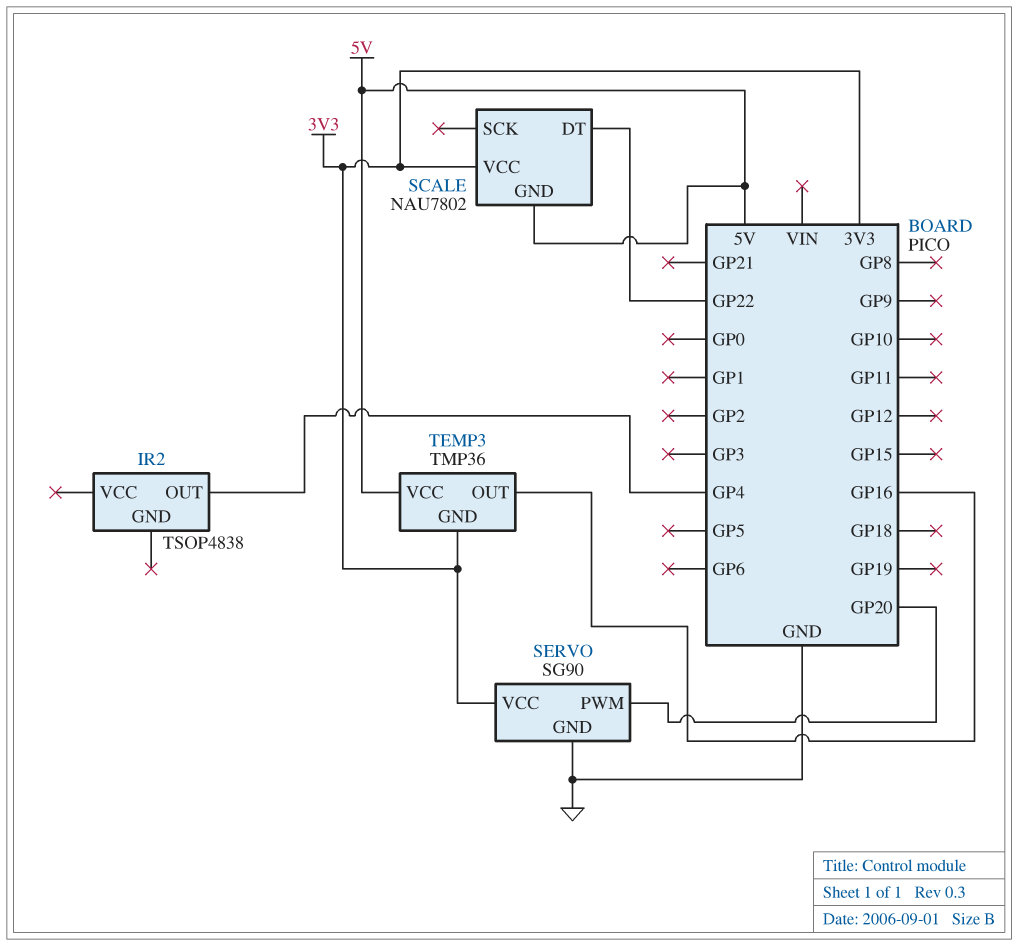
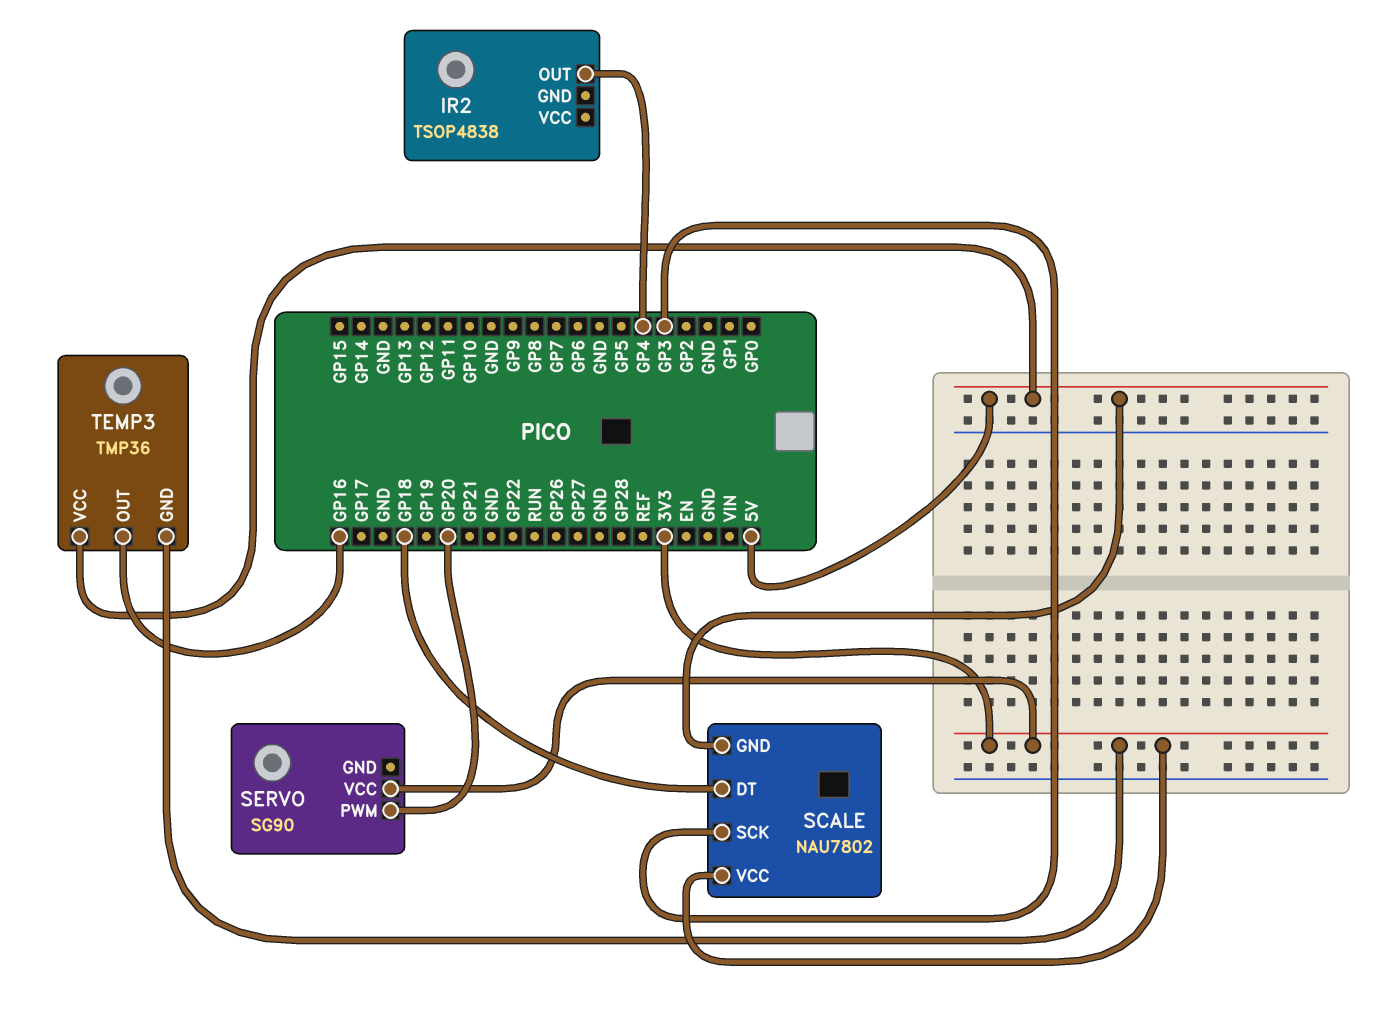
SCALE pin DT: GP22 -> GP18
SCALE pin SCK: none -> GP3
SERVO pin GND: GND -> none

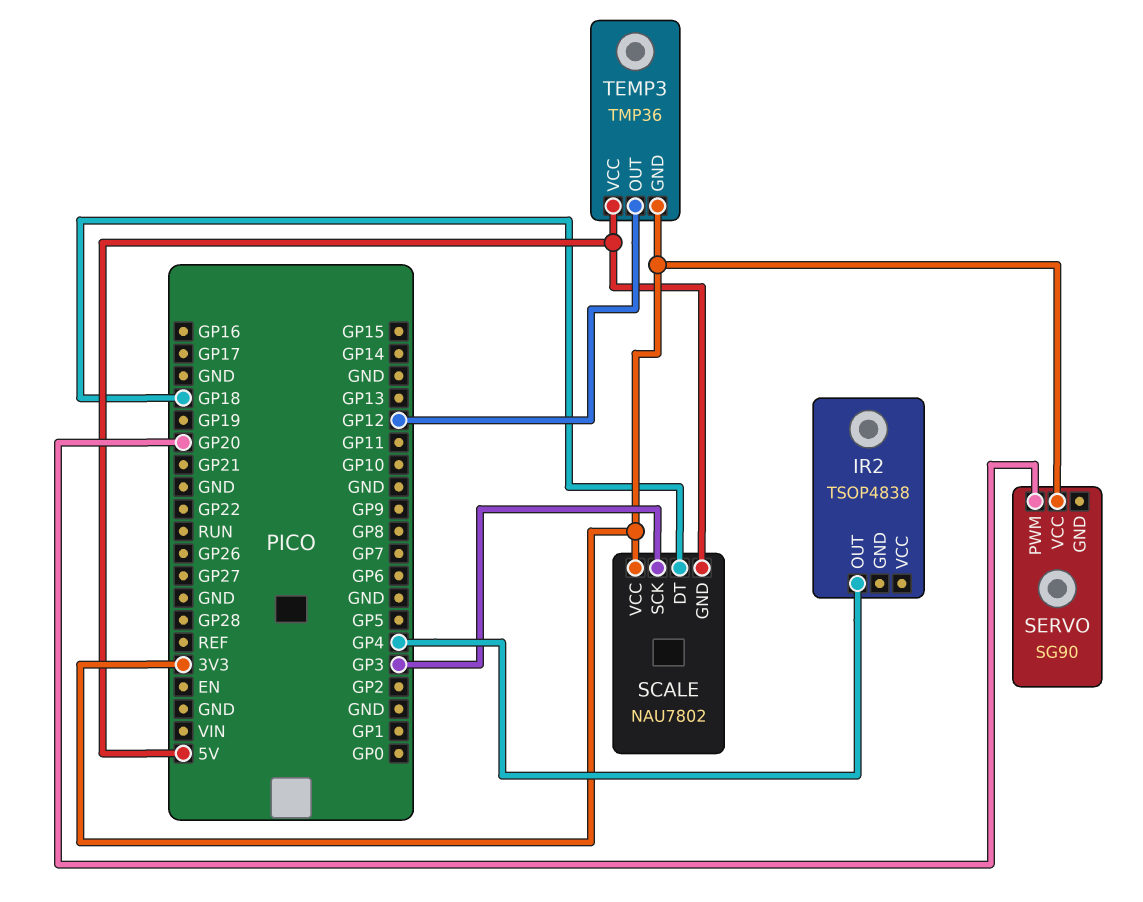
TEMP3 pin OUT: GP16 -> GP12

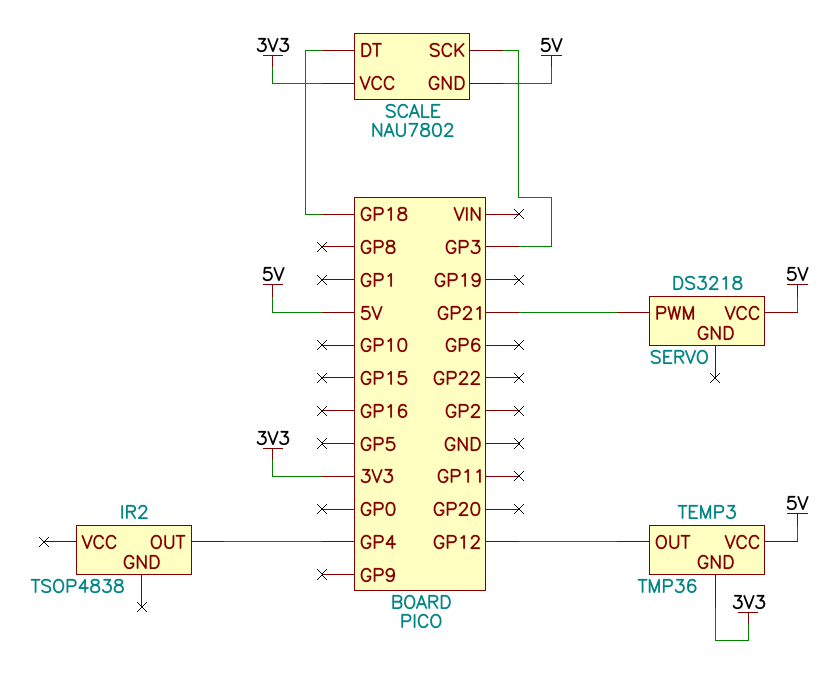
SERVO: SG90 -> DS3218
SERVO pin PWM: GP20 -> GP21
SERVO pin VCC: 3V3 -> 5V

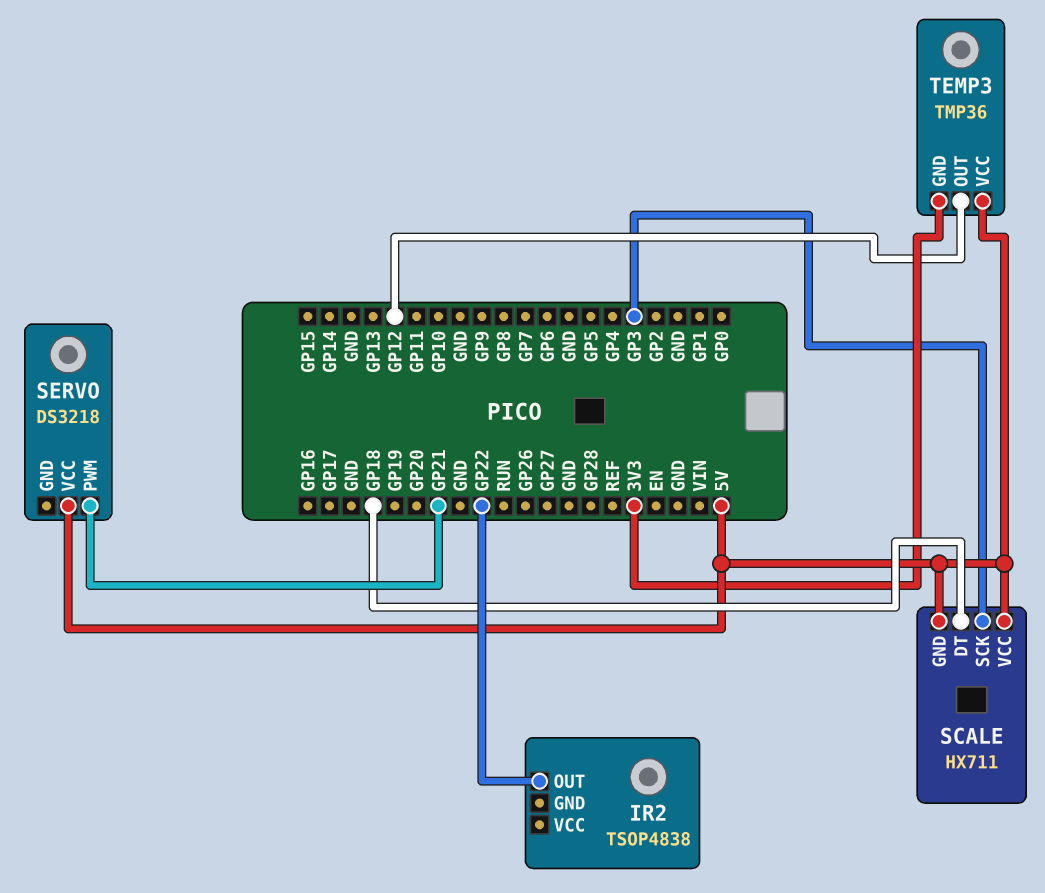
IR2 pin OUT: GP4 -> GP22
SCALE: NAU7802 -> HX711
SCALE pin VCC: 3V3 -> 5V

